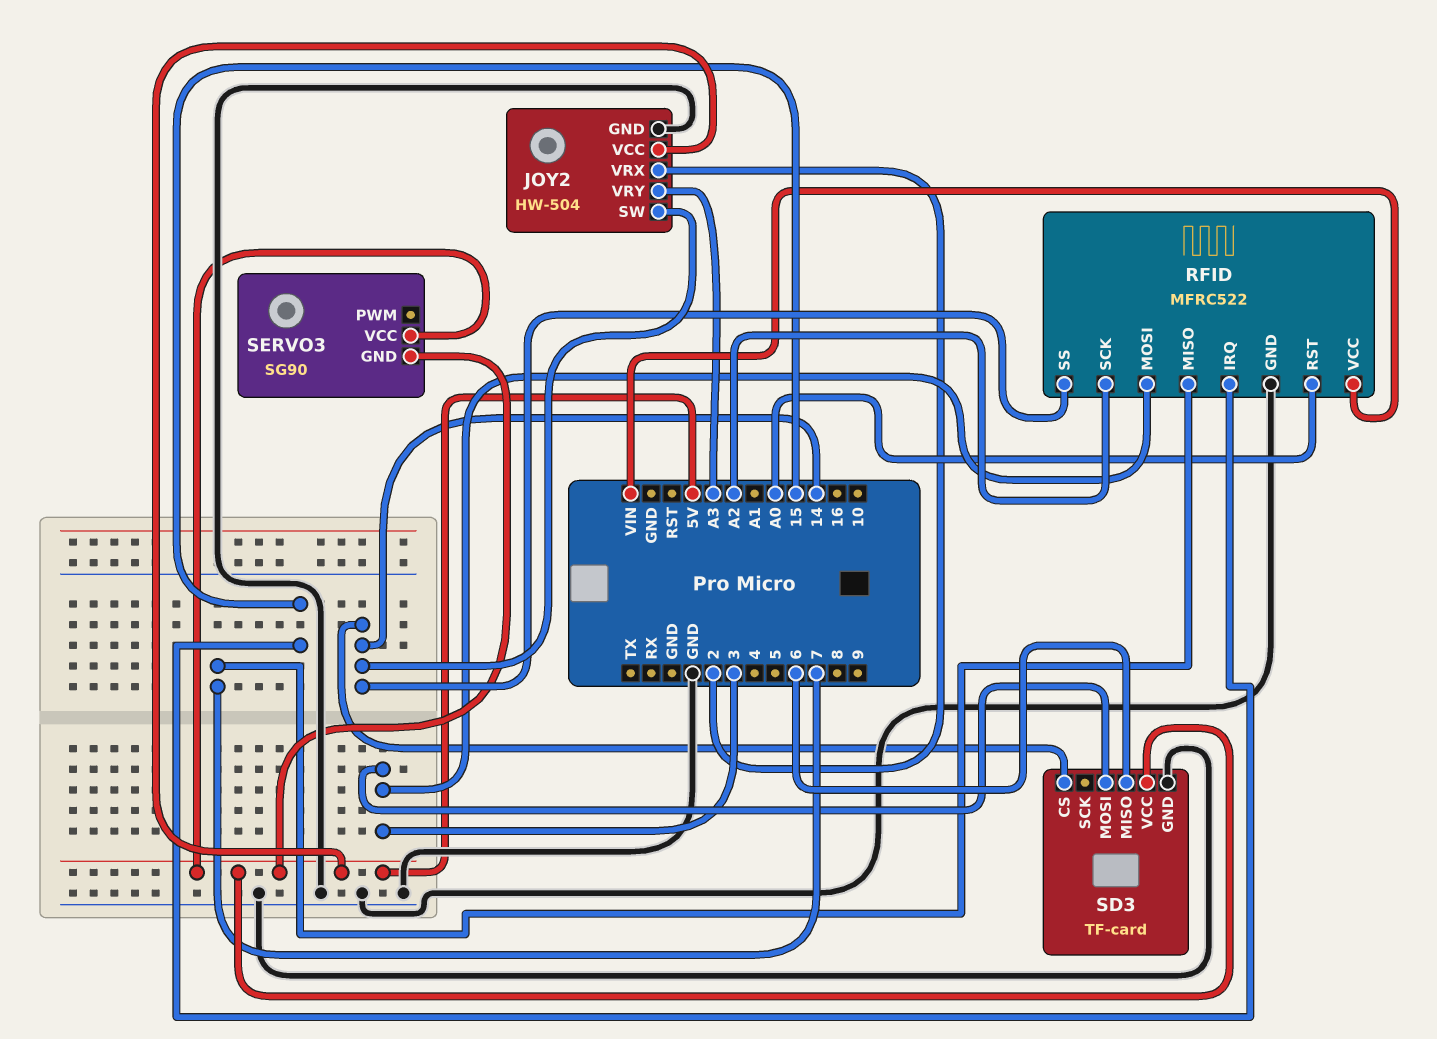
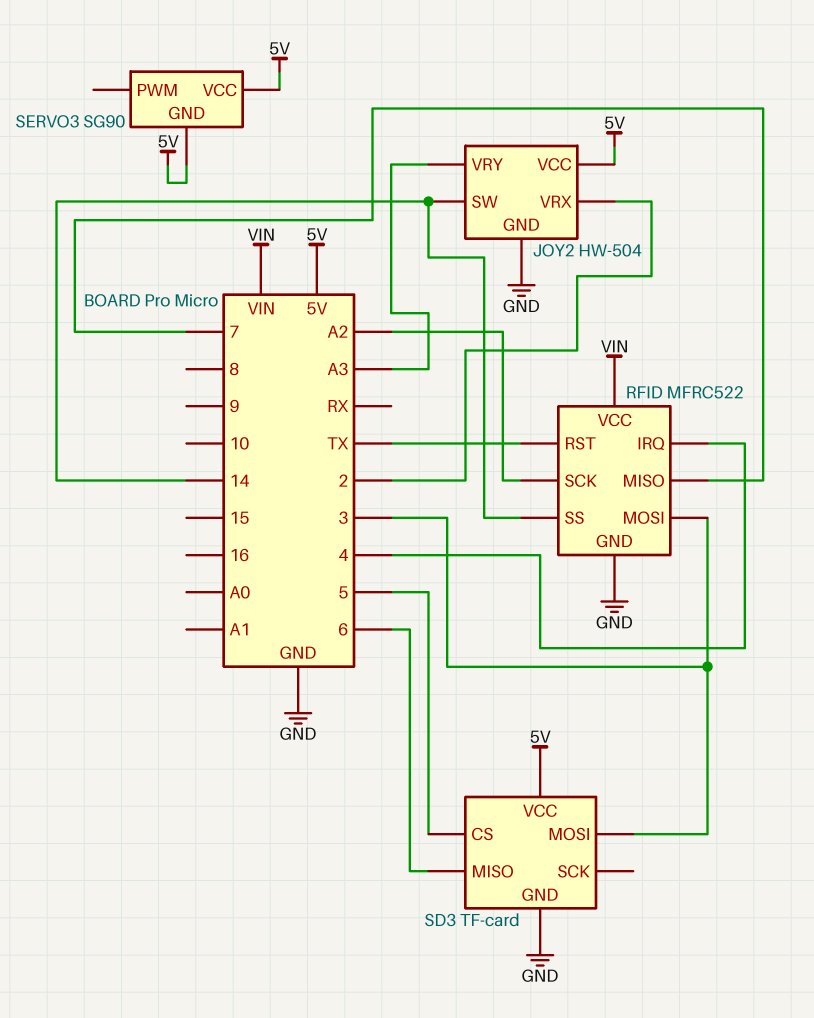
RFID pin IRQ: 15 -> 4
RFID pin RST: A0 -> TX
SD3 pin CS: 14 -> 5

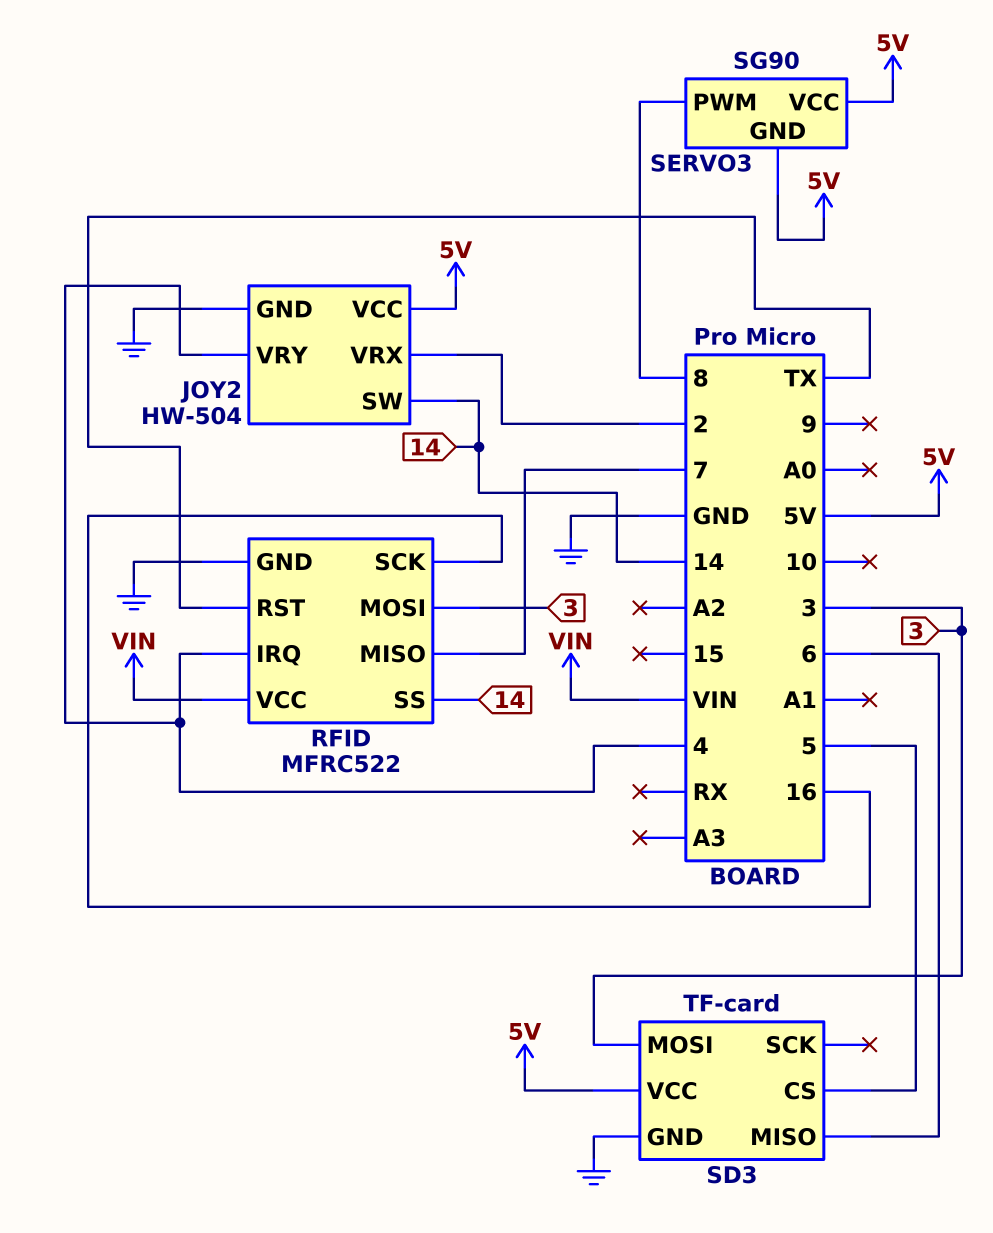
JOY2 pin VRY: A3 -> 4
RFID pin SCK: A2 -> 16
SERVO3 pin PWM: none -> 8

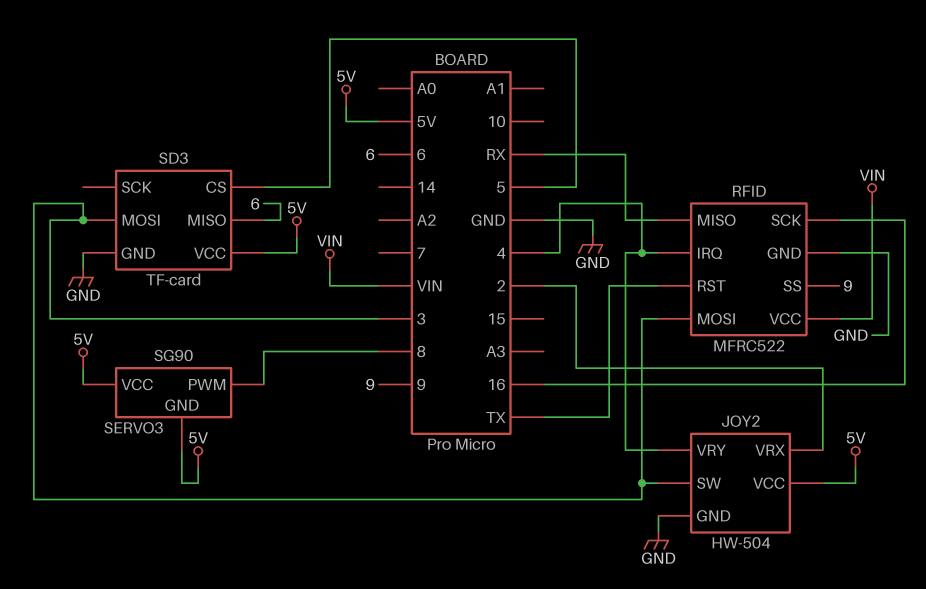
JOY2 pin SW: 14 -> 3
RFID pin MISO: 7 -> RX
RFID pin SS: 14 -> 9

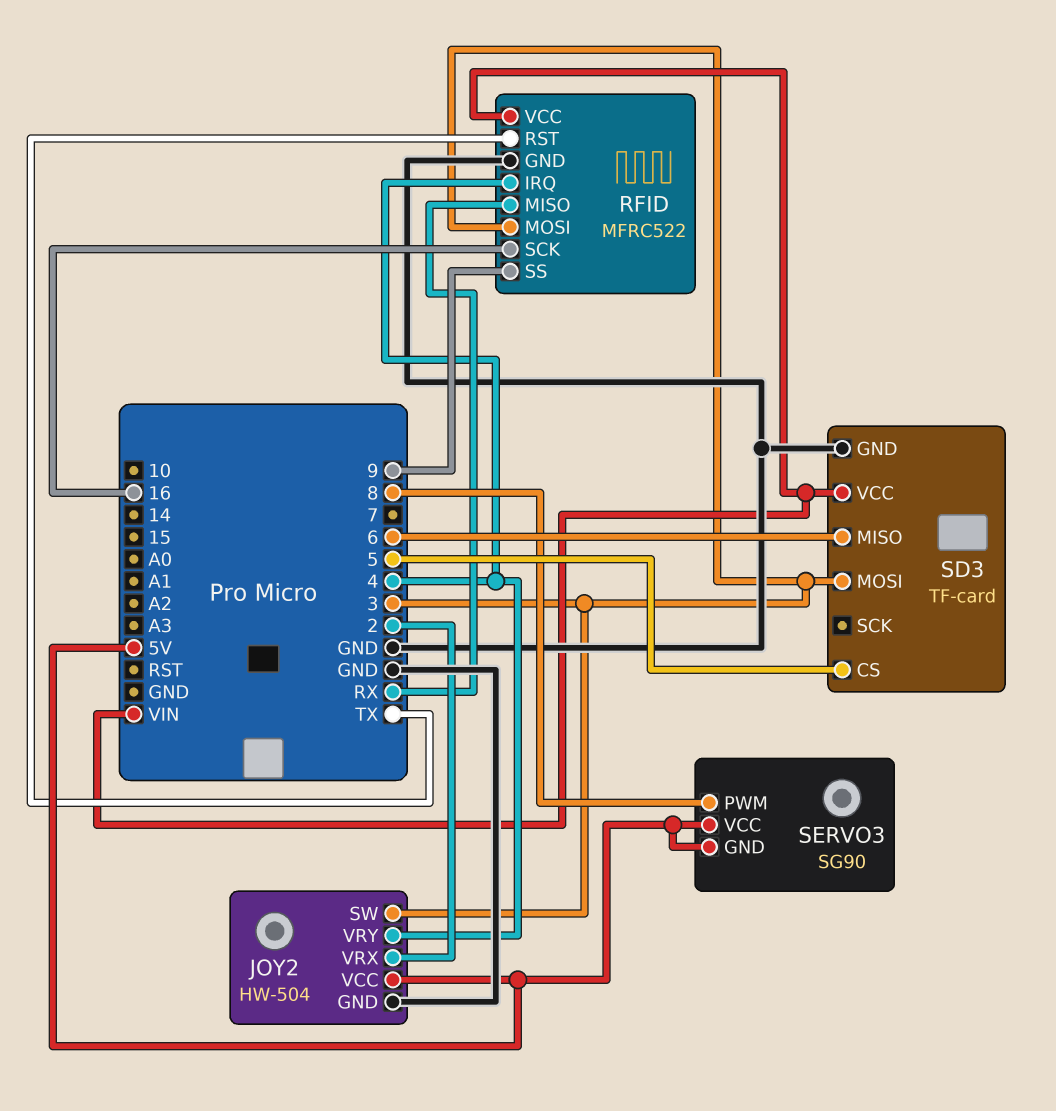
SD3 pin VCC: 5V -> VIN

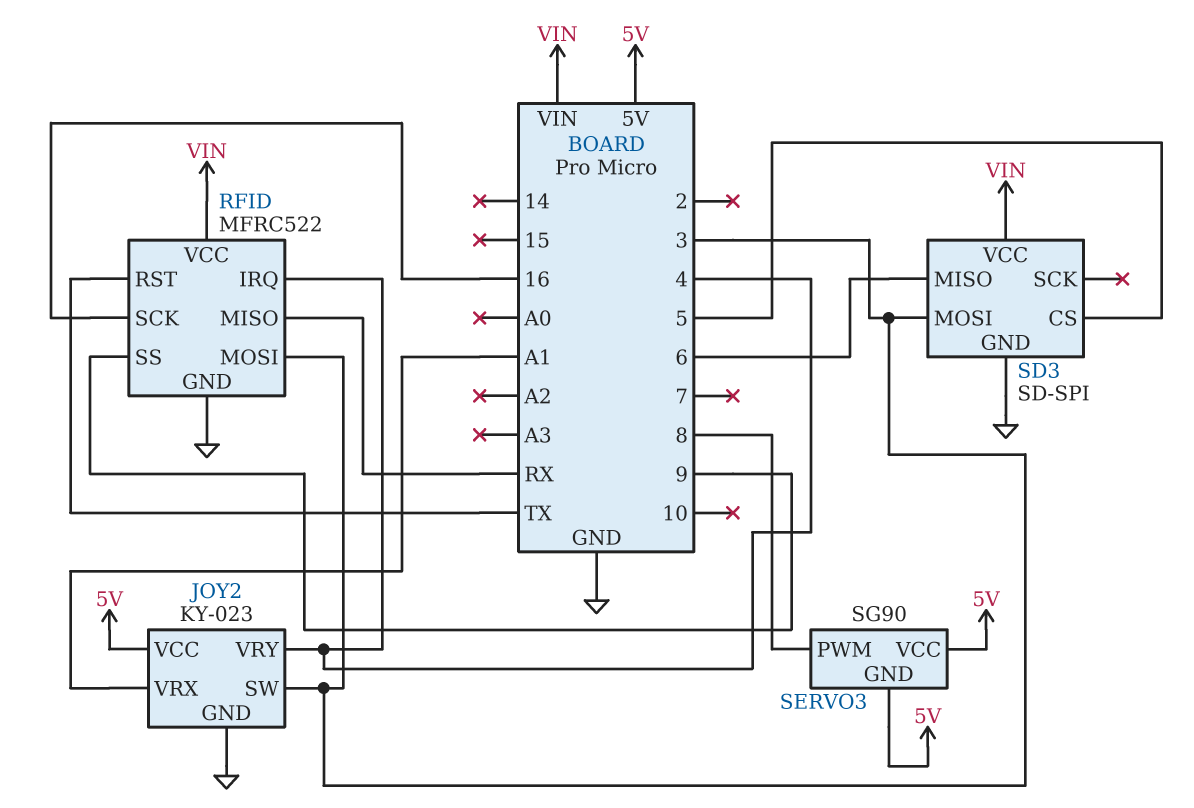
JOY2: HW-504 -> KY-023
JOY2 pin VRX: 2 -> A1
SD3: TF-card -> SD-SPI

